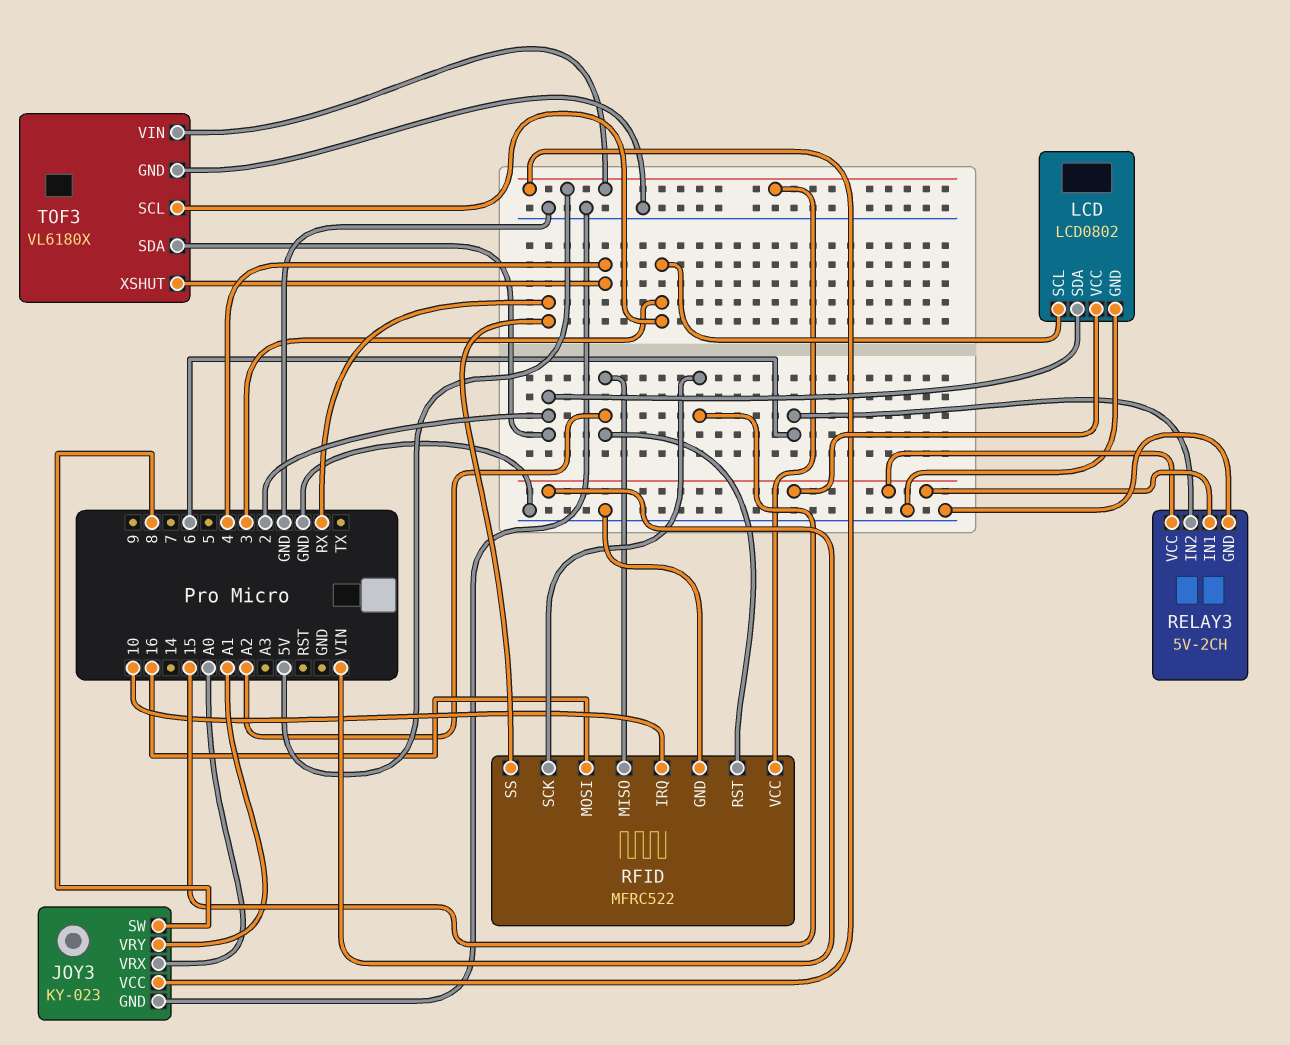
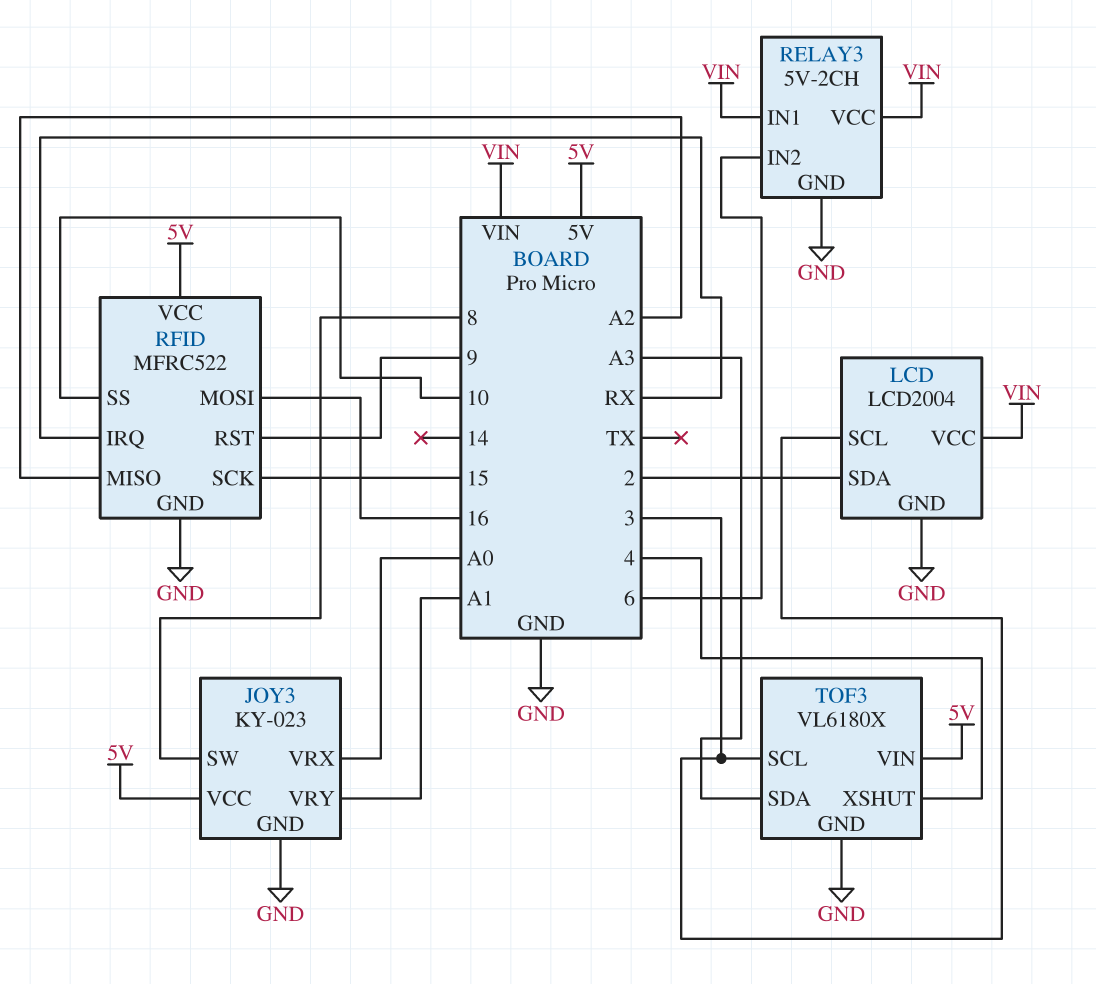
LCD: LCD0802 -> LCD2004
RFID pin IRQ: 10 -> RX
RFID pin RST: A2 -> 9
RFID pin SS: RX -> 10
TOF3 pin SDA: 2 -> A3

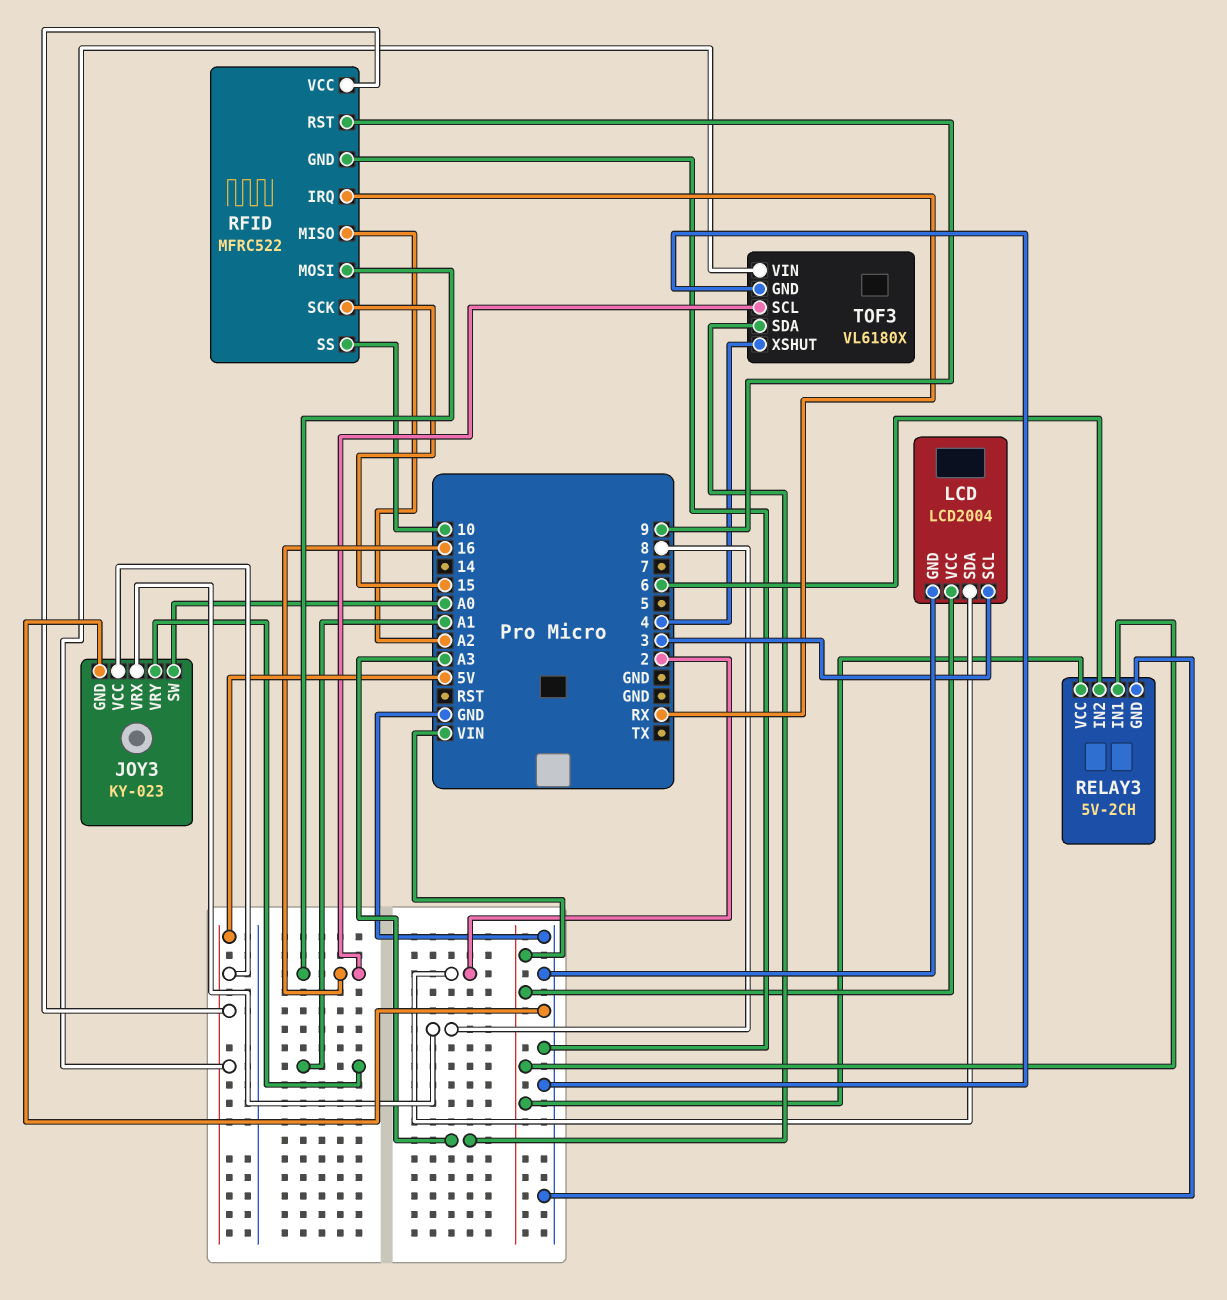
JOY3 pin SW: 8 -> A0
JOY3 pin VRX: A0 -> 8
TOF3 pin SCL: 3 -> 16

